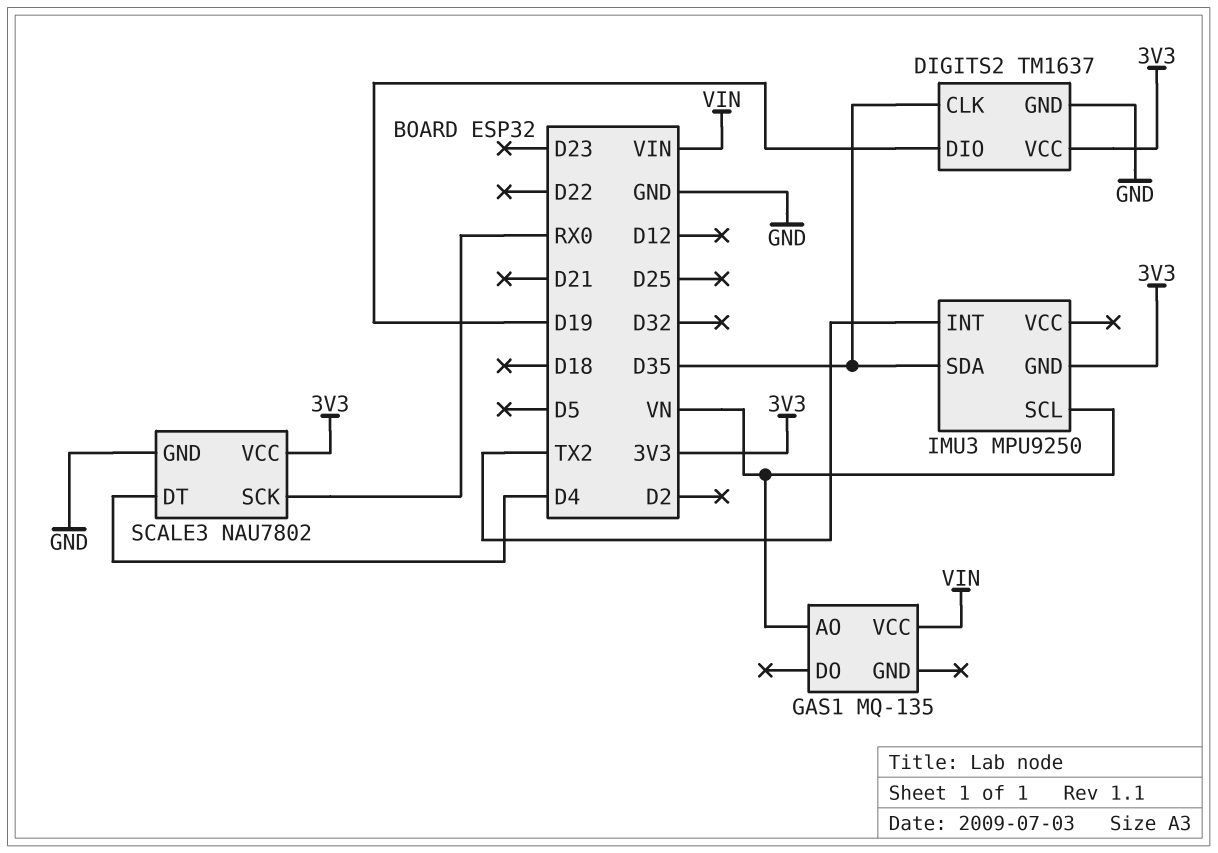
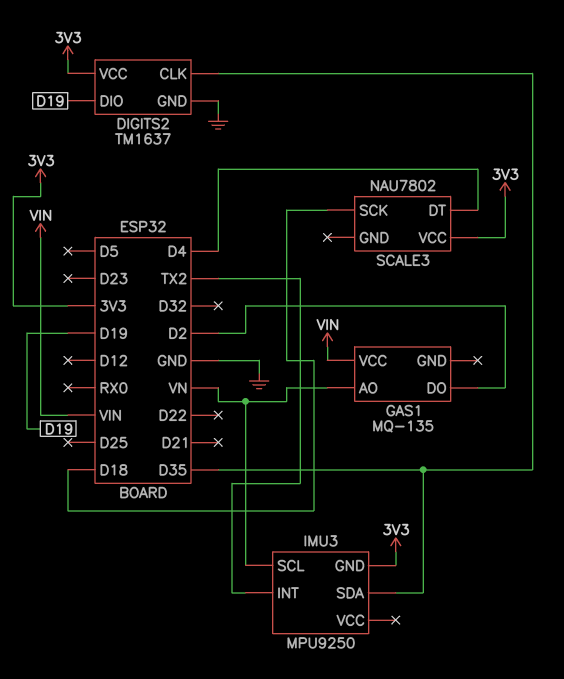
GAS1 pin DO: none -> D2
SCALE3 pin GND: GND -> none
SCALE3 pin SCK: RX0 -> D18

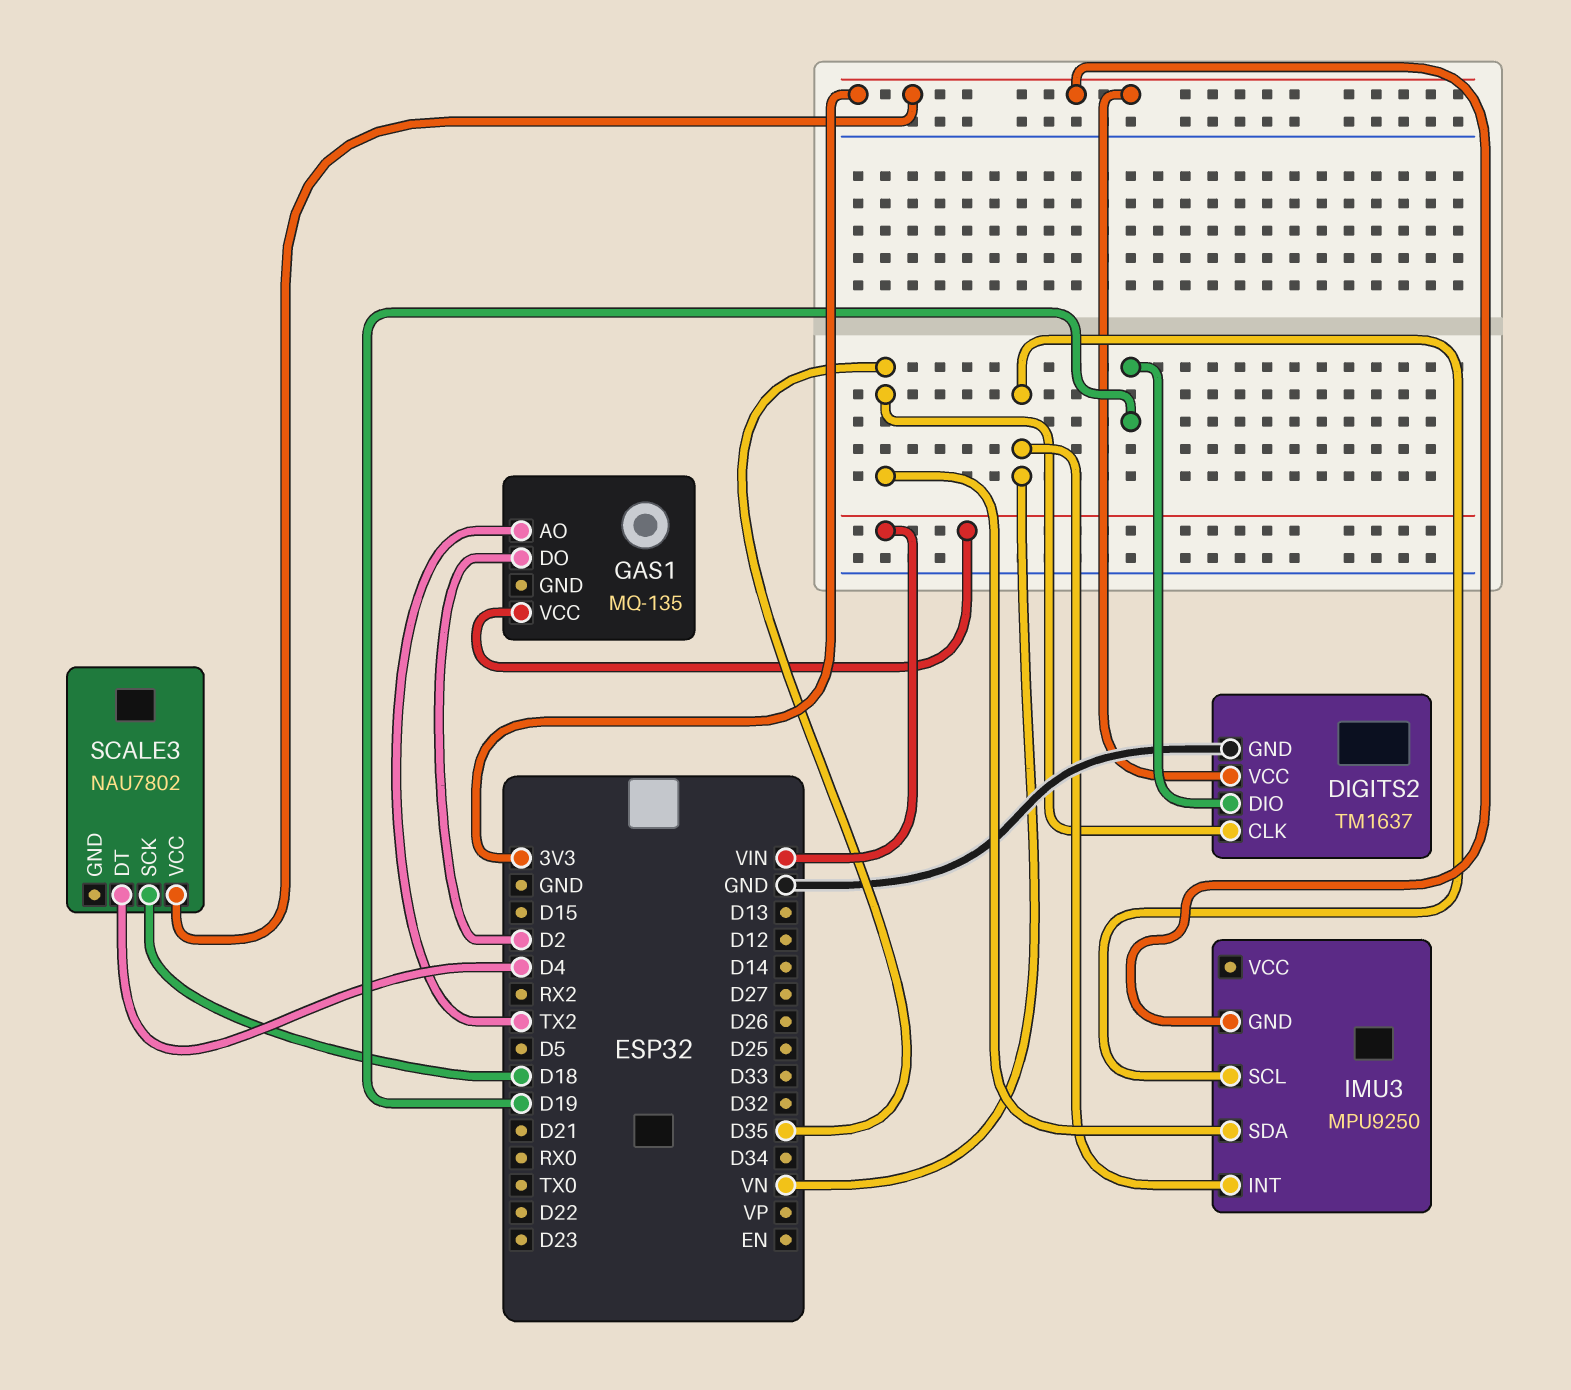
GAS1 pin AO: VN -> TX2
IMU3 pin INT: TX2 -> VN

